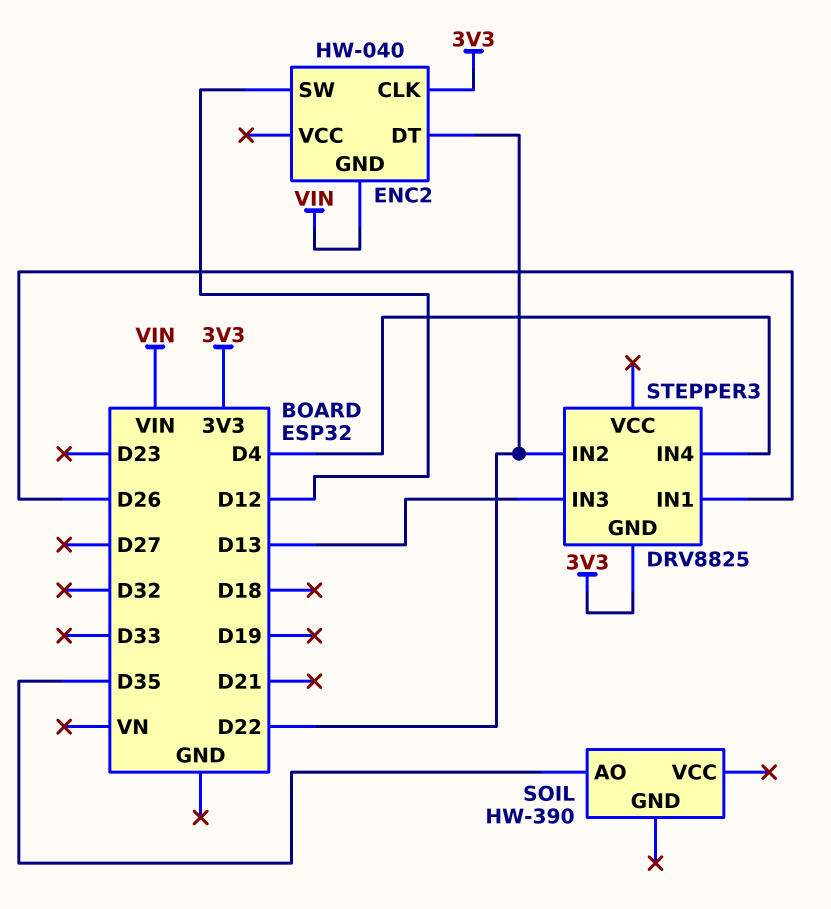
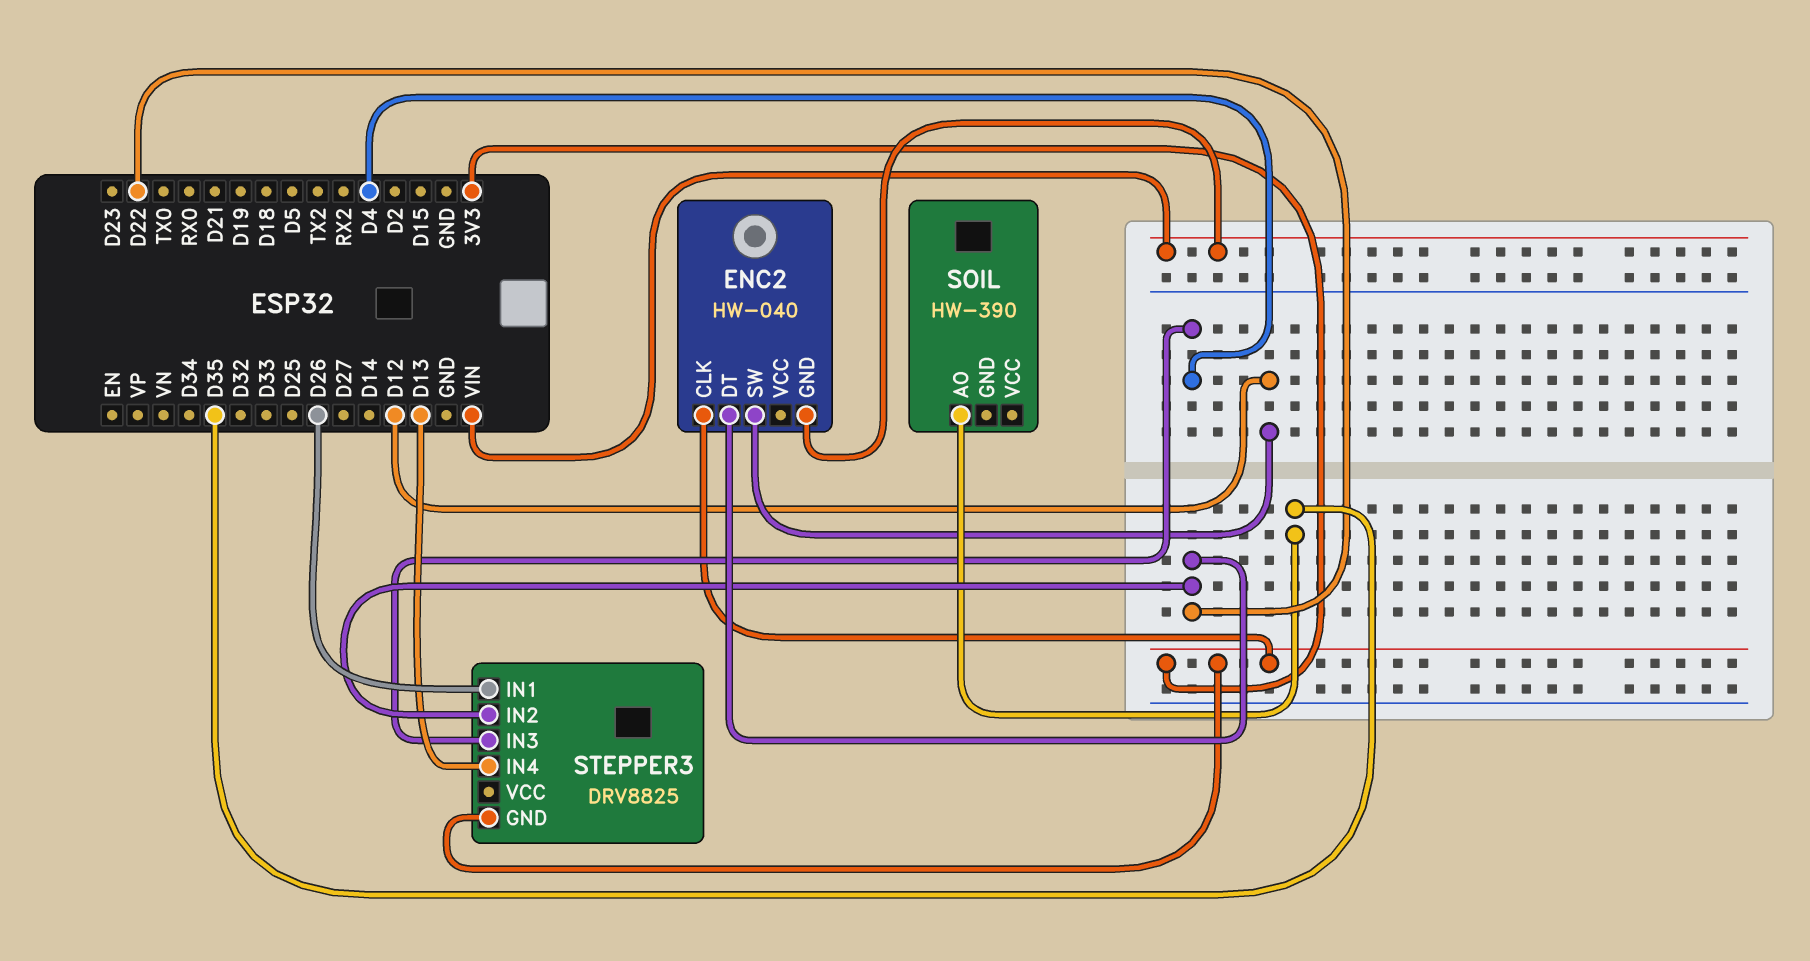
STEPPER3 pin IN3: D13 -> D4
STEPPER3 pin IN4: D4 -> D13

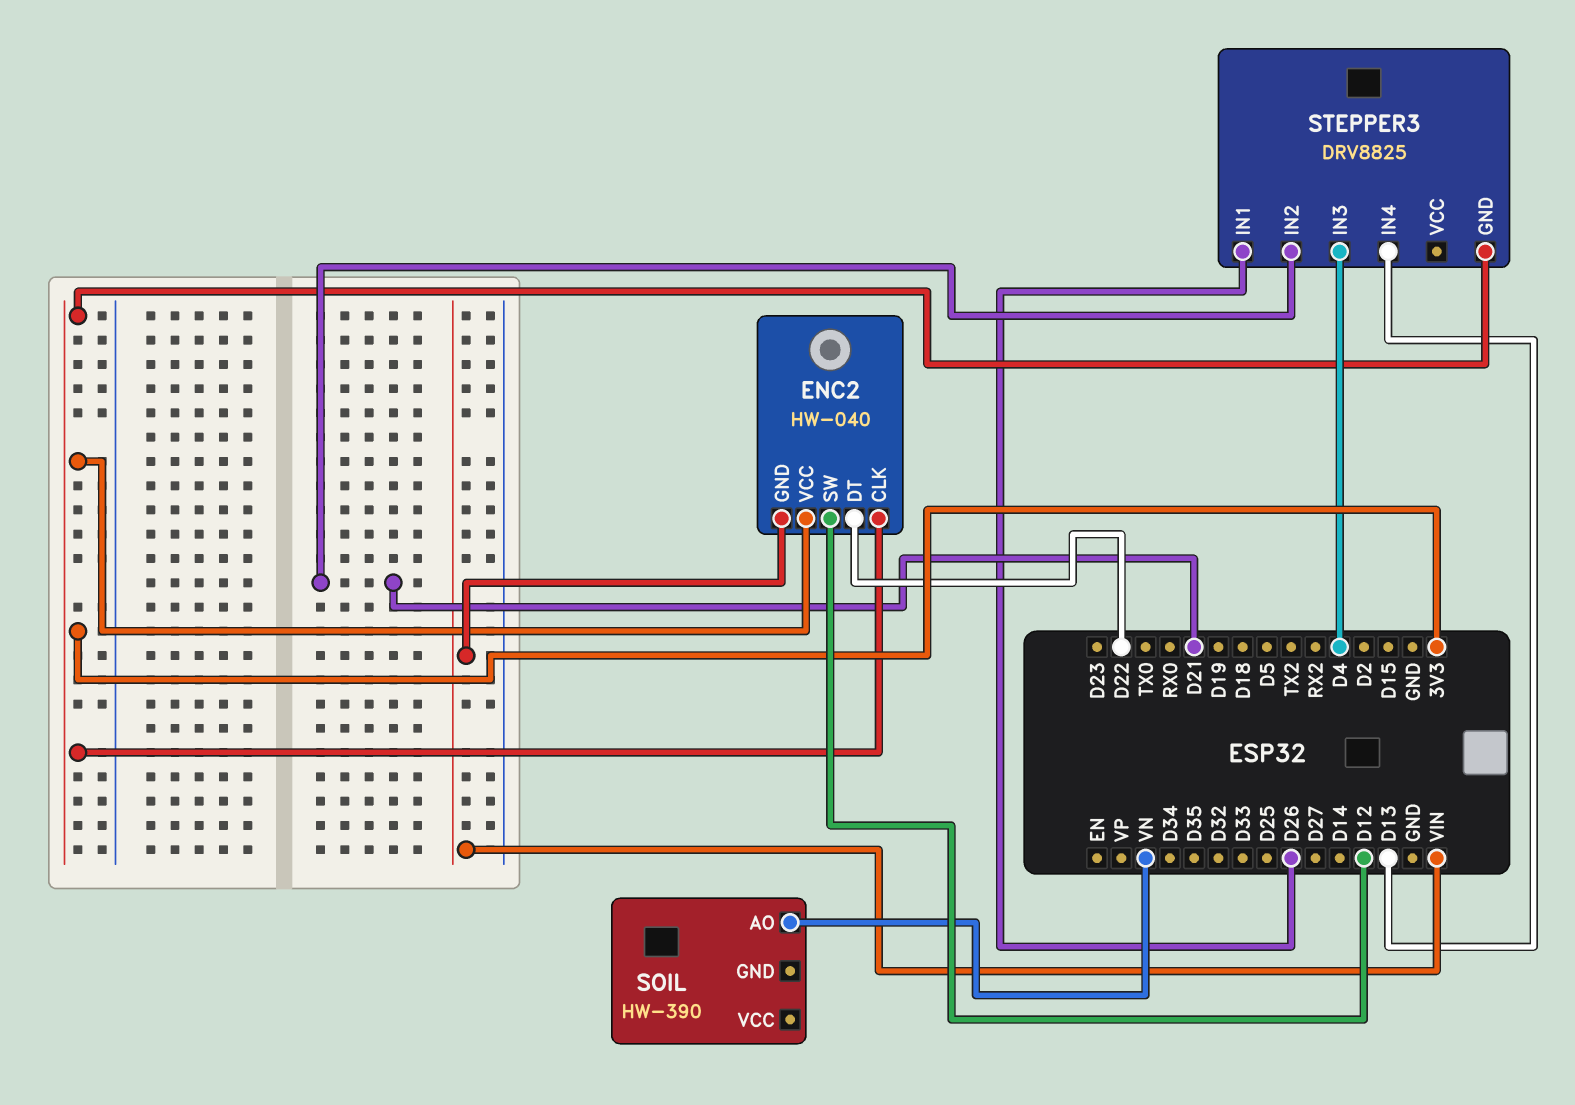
ENC2 pin VCC: none -> 3V3
SOIL pin AO: D35 -> VN
STEPPER3 pin IN2: D22 -> D21

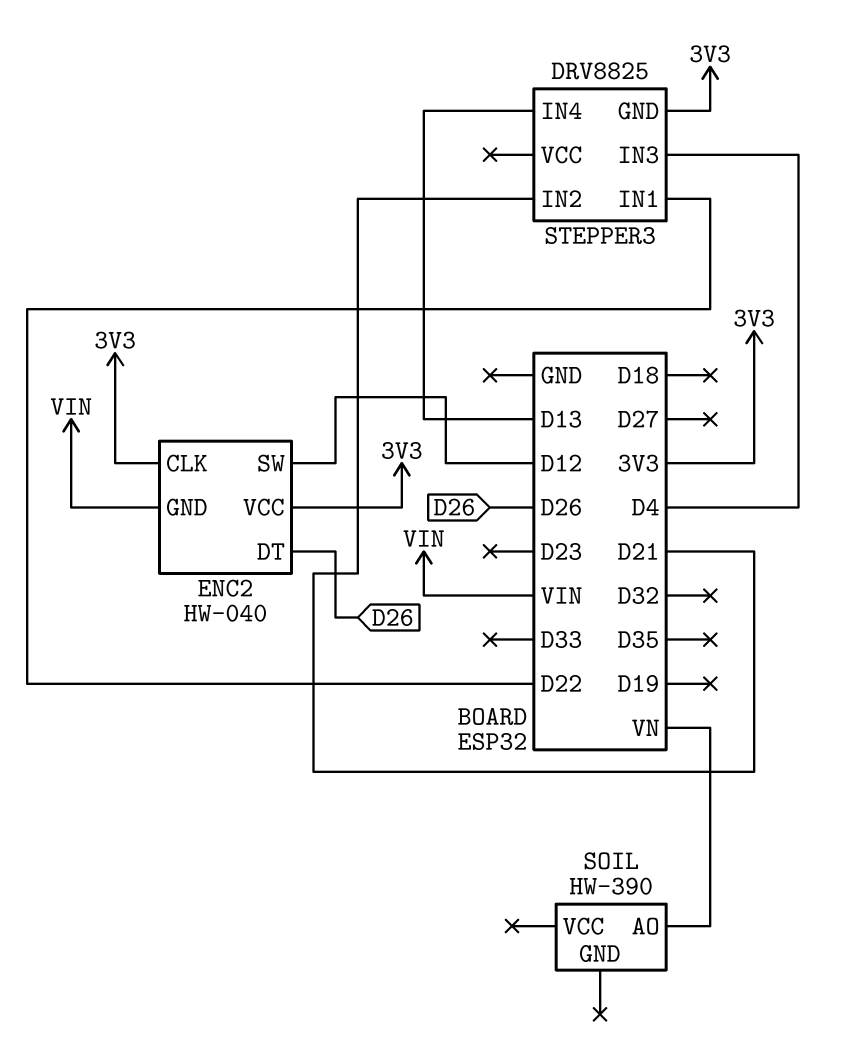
ENC2 pin DT: D22 -> D26
STEPPER3 pin IN1: D26 -> D22

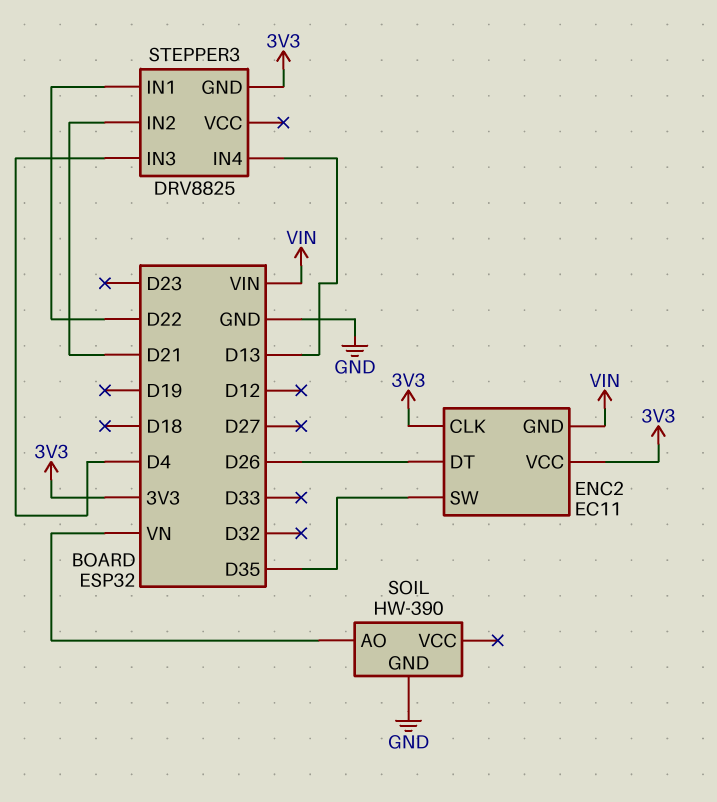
ENC2: HW-040 -> EC11
ENC2 pin SW: D12 -> D35
SOIL pin GND: none -> GND

